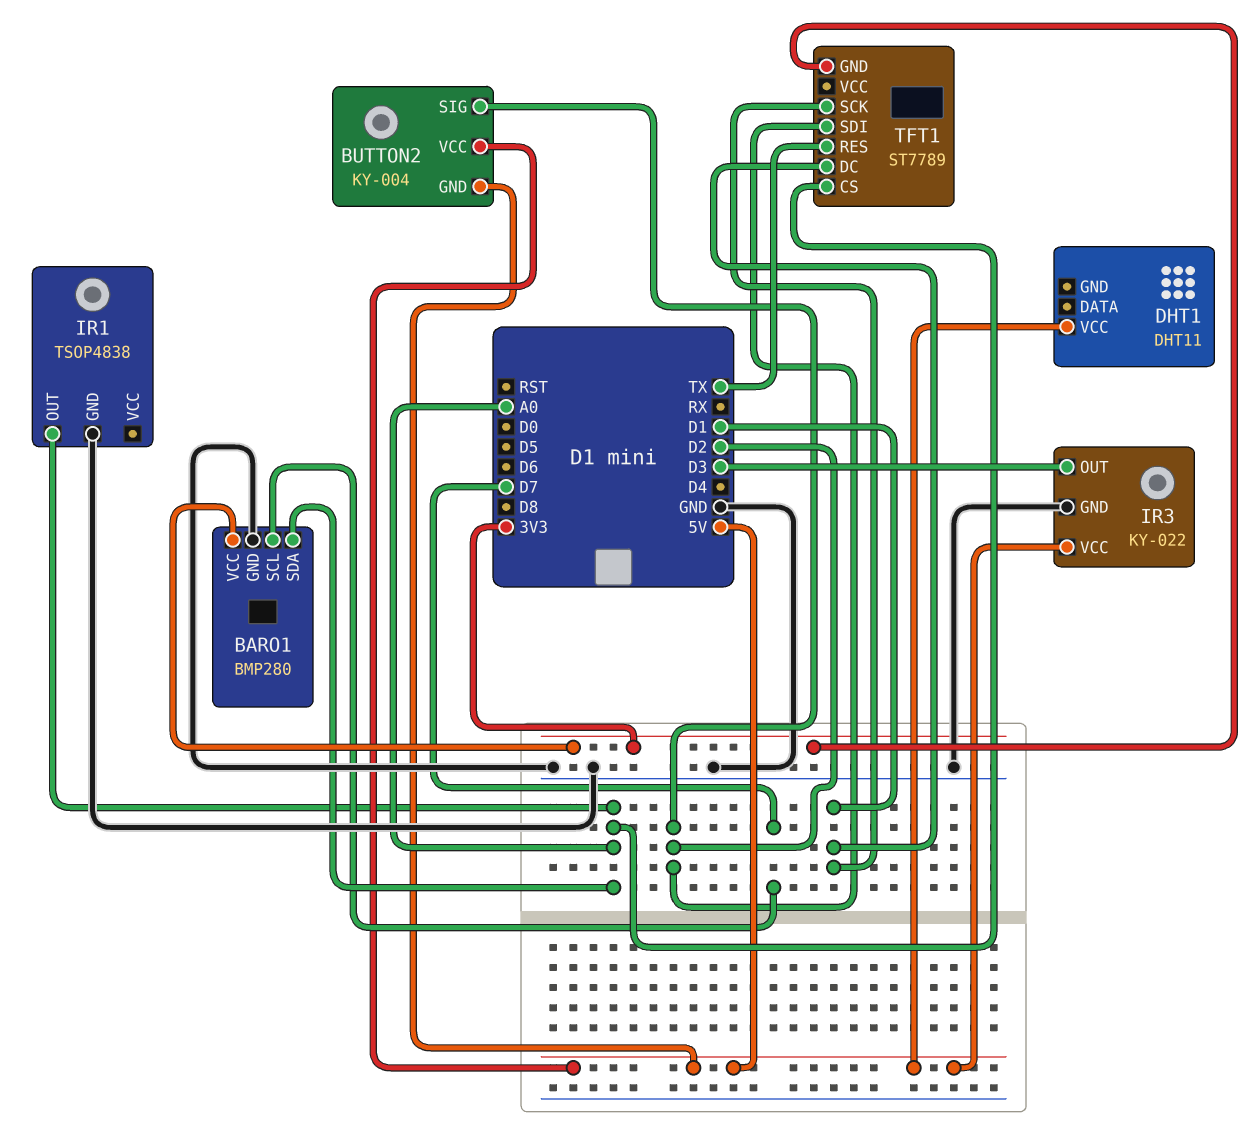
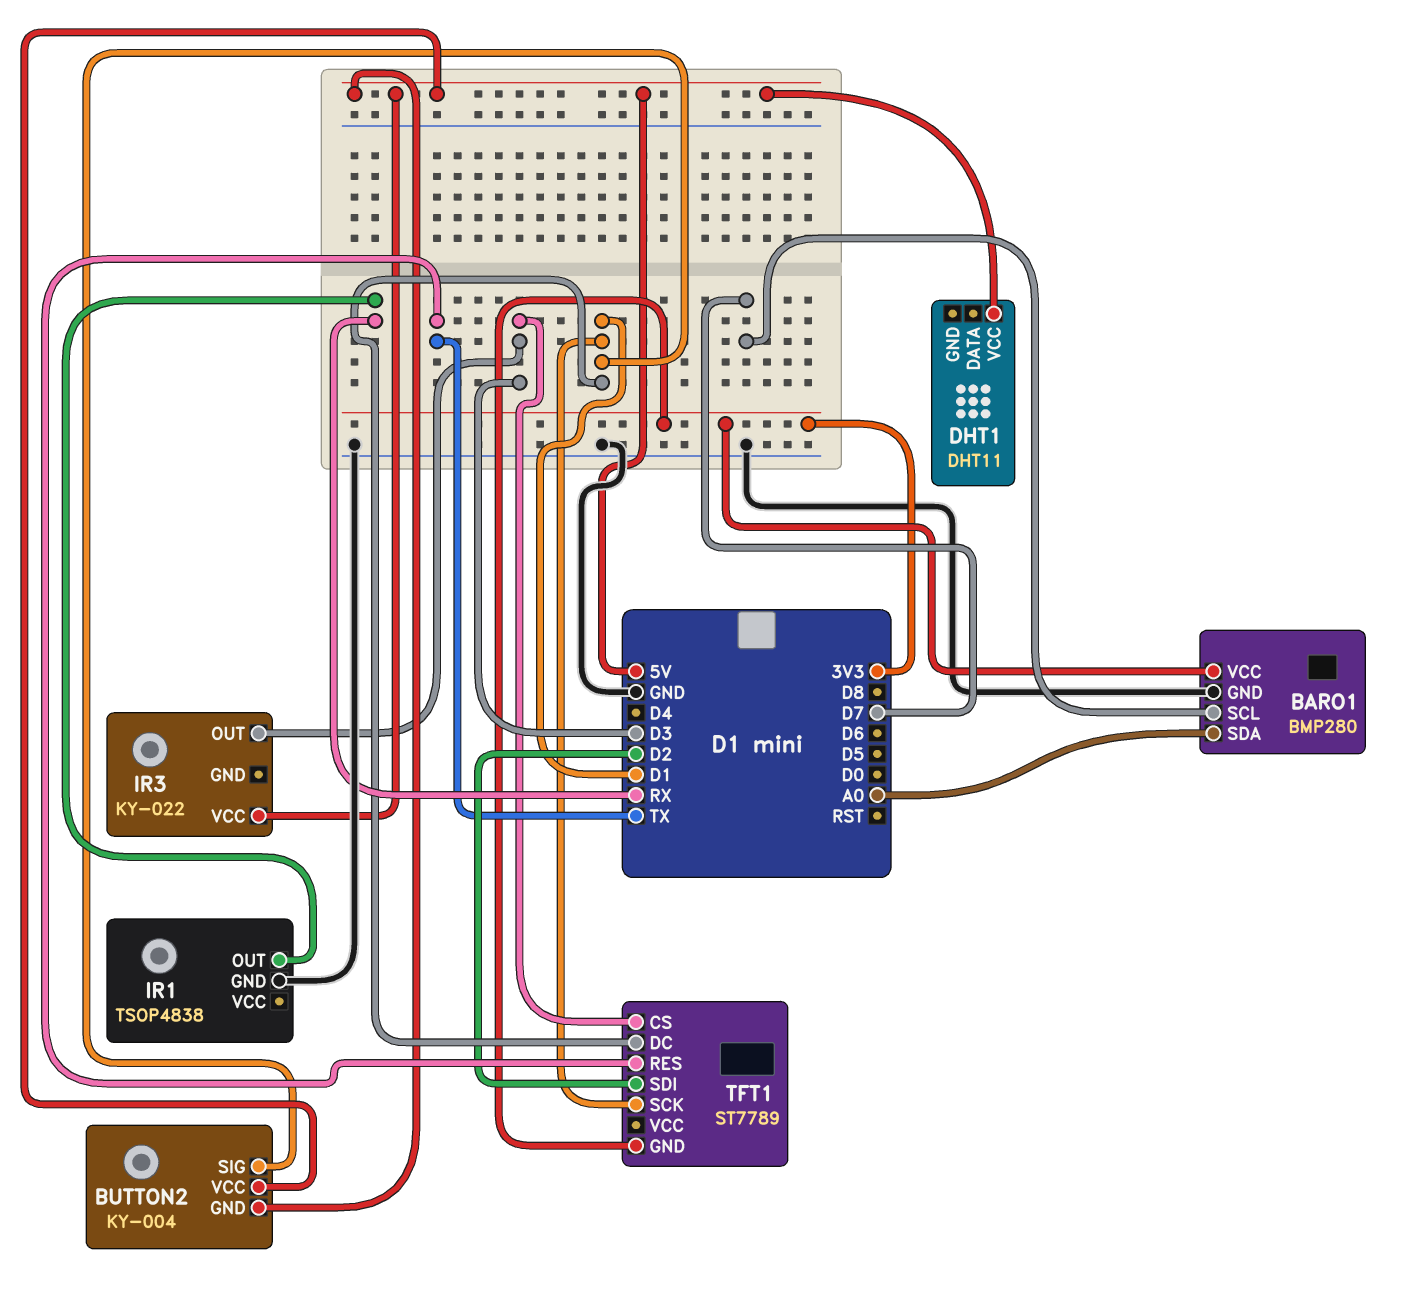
BUTTON2 pin SIG: D2 -> D1
IR1 pin OUT: A0 -> RX
IR3 pin GND: GND -> none
TFT1 pin CS: A0 -> D3

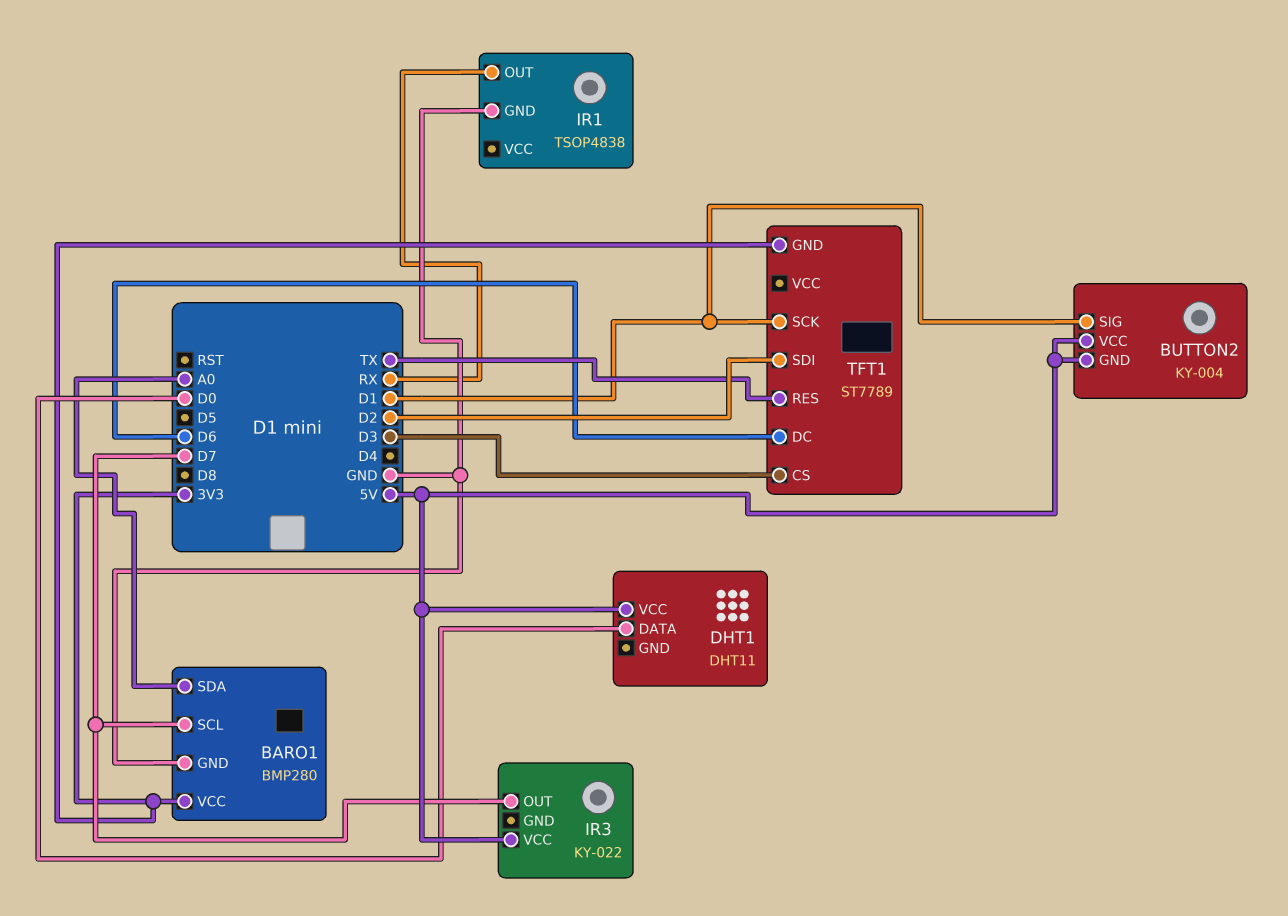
DHT1 pin DATA: none -> D0
IR3 pin OUT: D3 -> D7
TFT1 pin DC: D1 -> D6

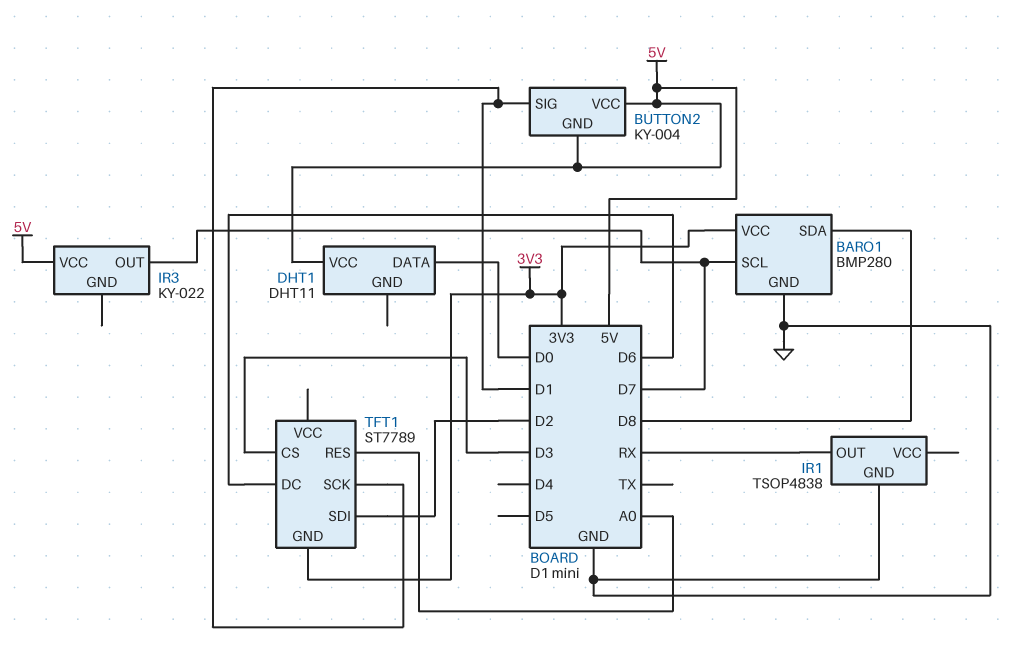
BARO1 pin SDA: A0 -> D8
TFT1 pin RES: TX -> A0

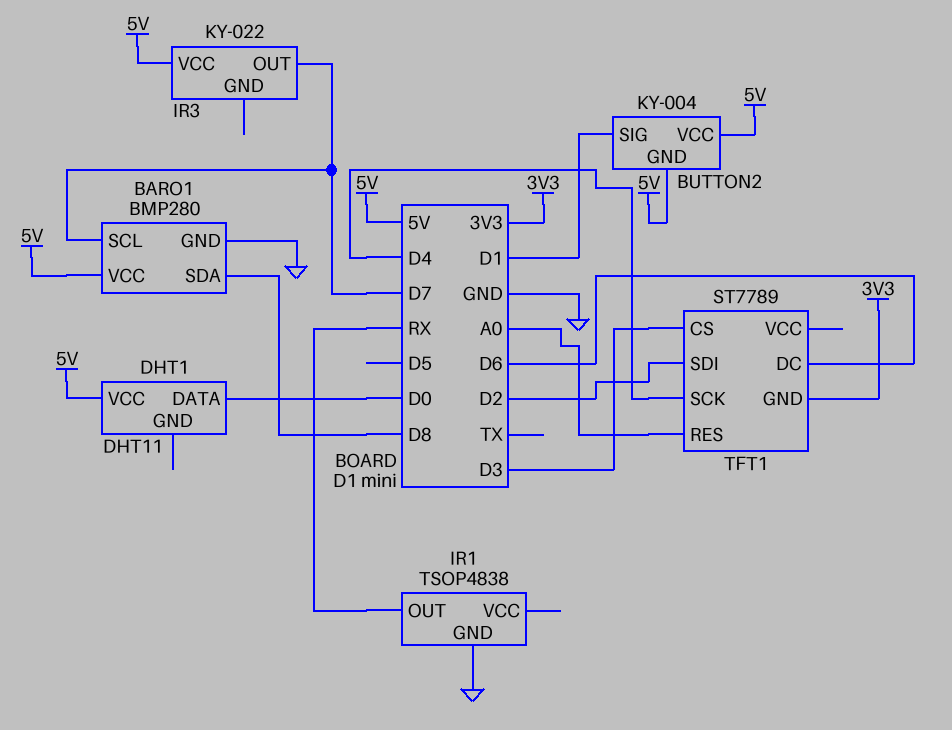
BARO1 pin VCC: 3V3 -> 5V
TFT1 pin SCK: D1 -> D4

